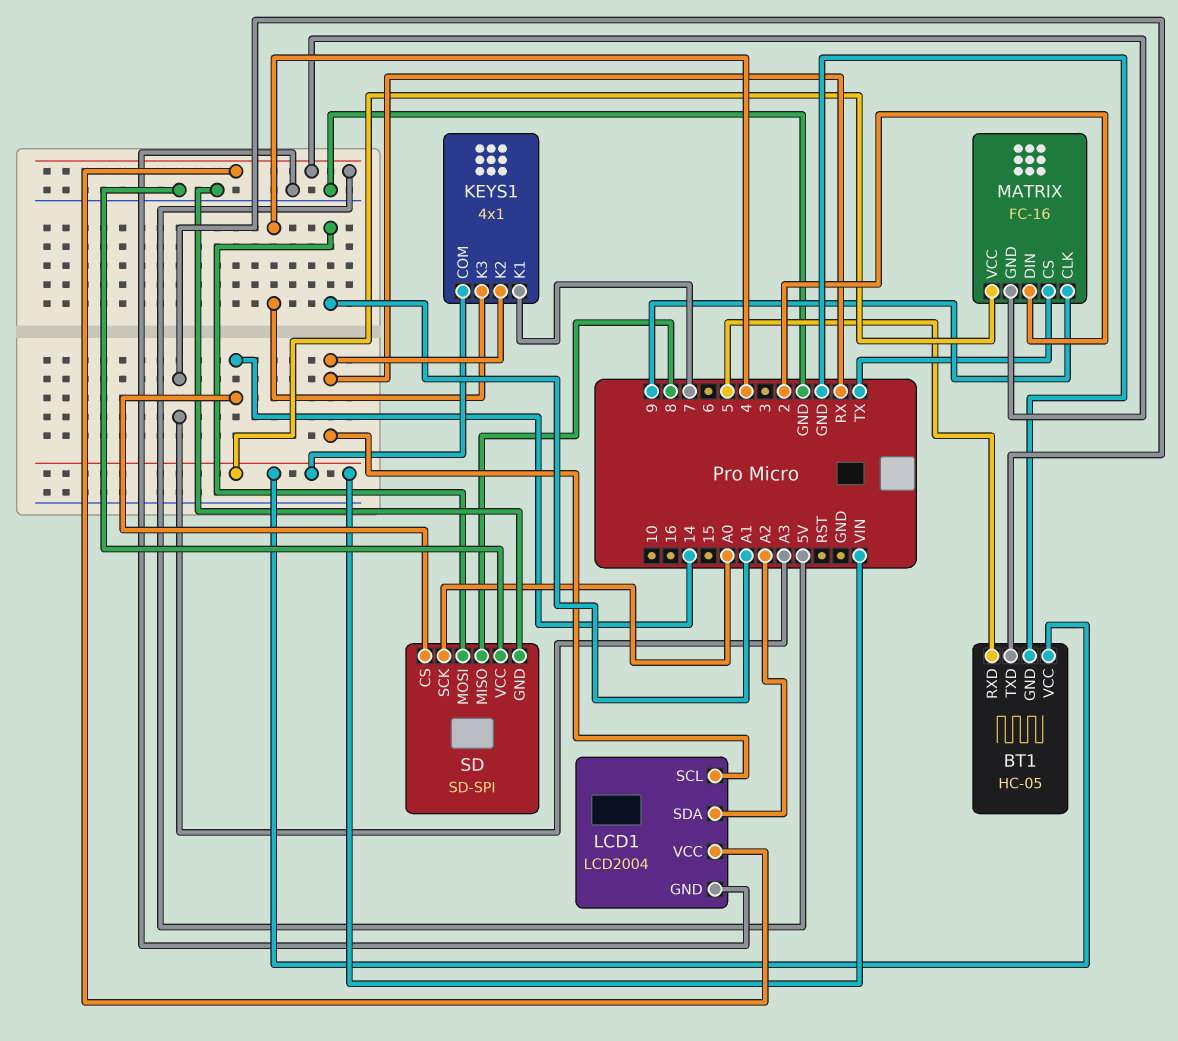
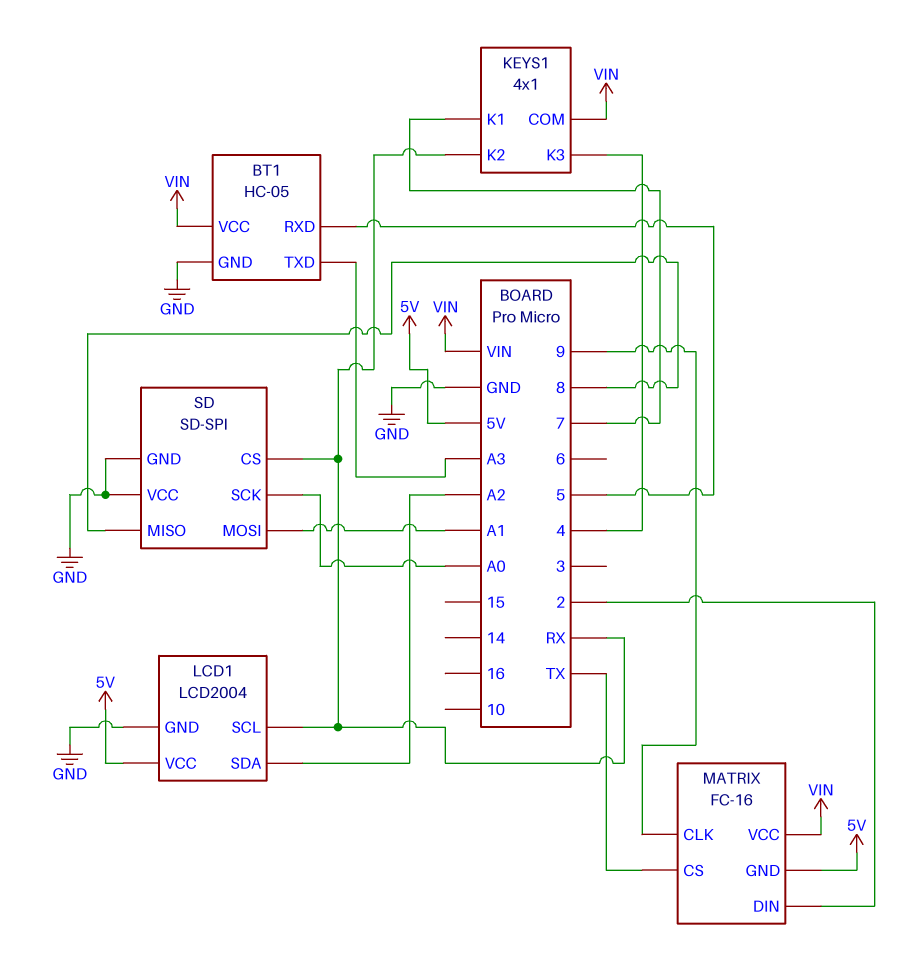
SD pin CS: 14 -> RX

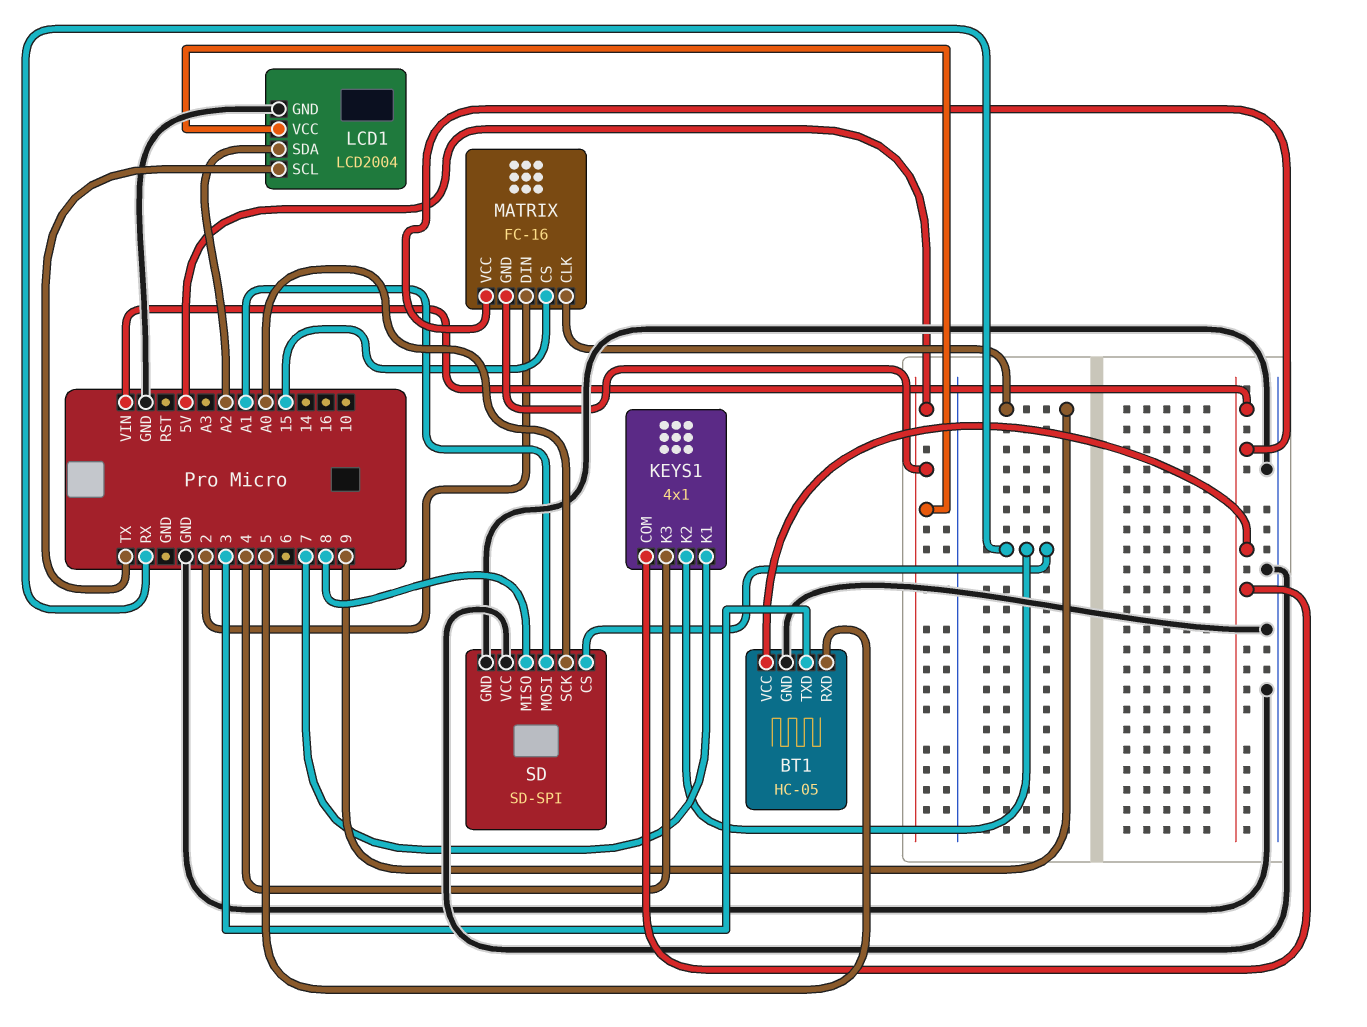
BT1 pin TXD: A3 -> 3
LCD1 pin SCL: RX -> TX
MATRIX pin CS: TX -> 15

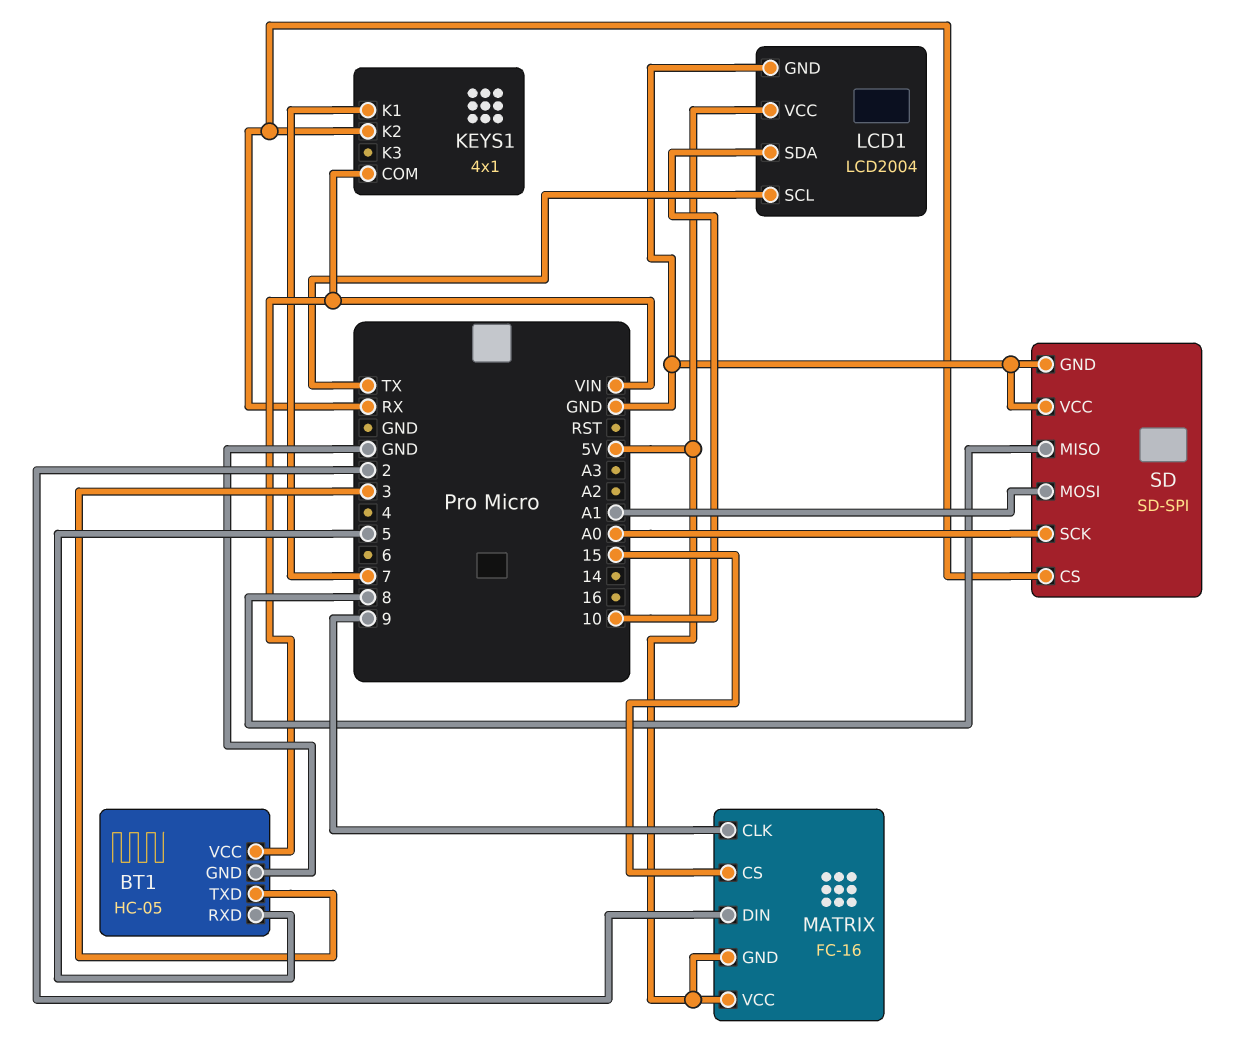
KEYS1 pin K3: 4 -> none
LCD1 pin SDA: A2 -> 10
MATRIX pin VCC: VIN -> 5V

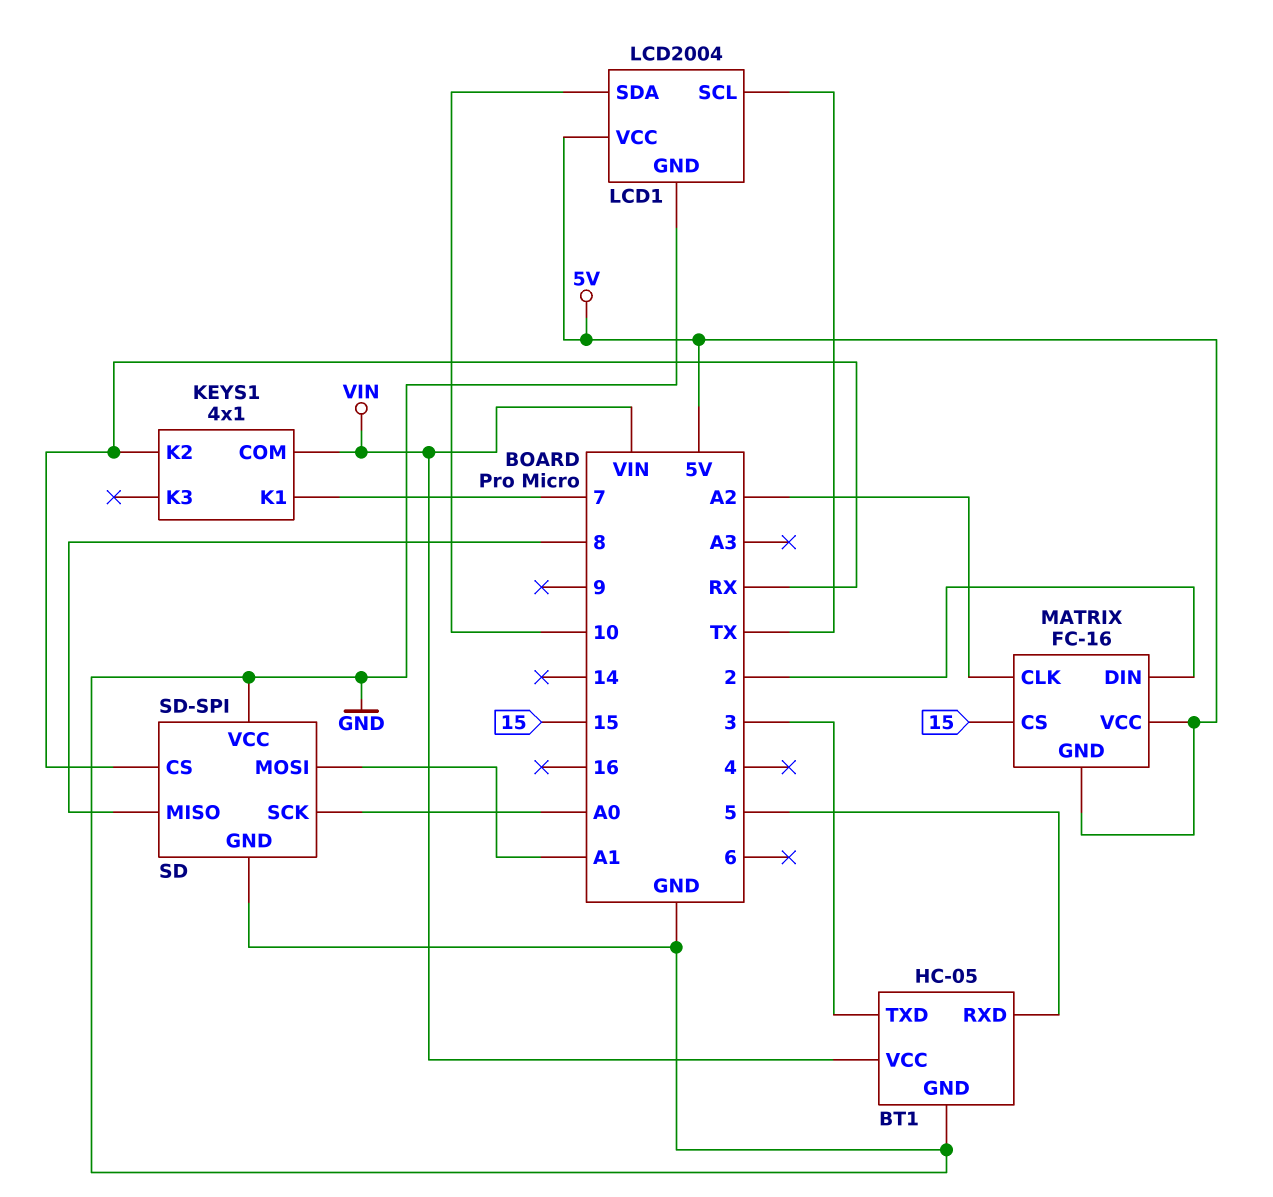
MATRIX pin CLK: 9 -> A2

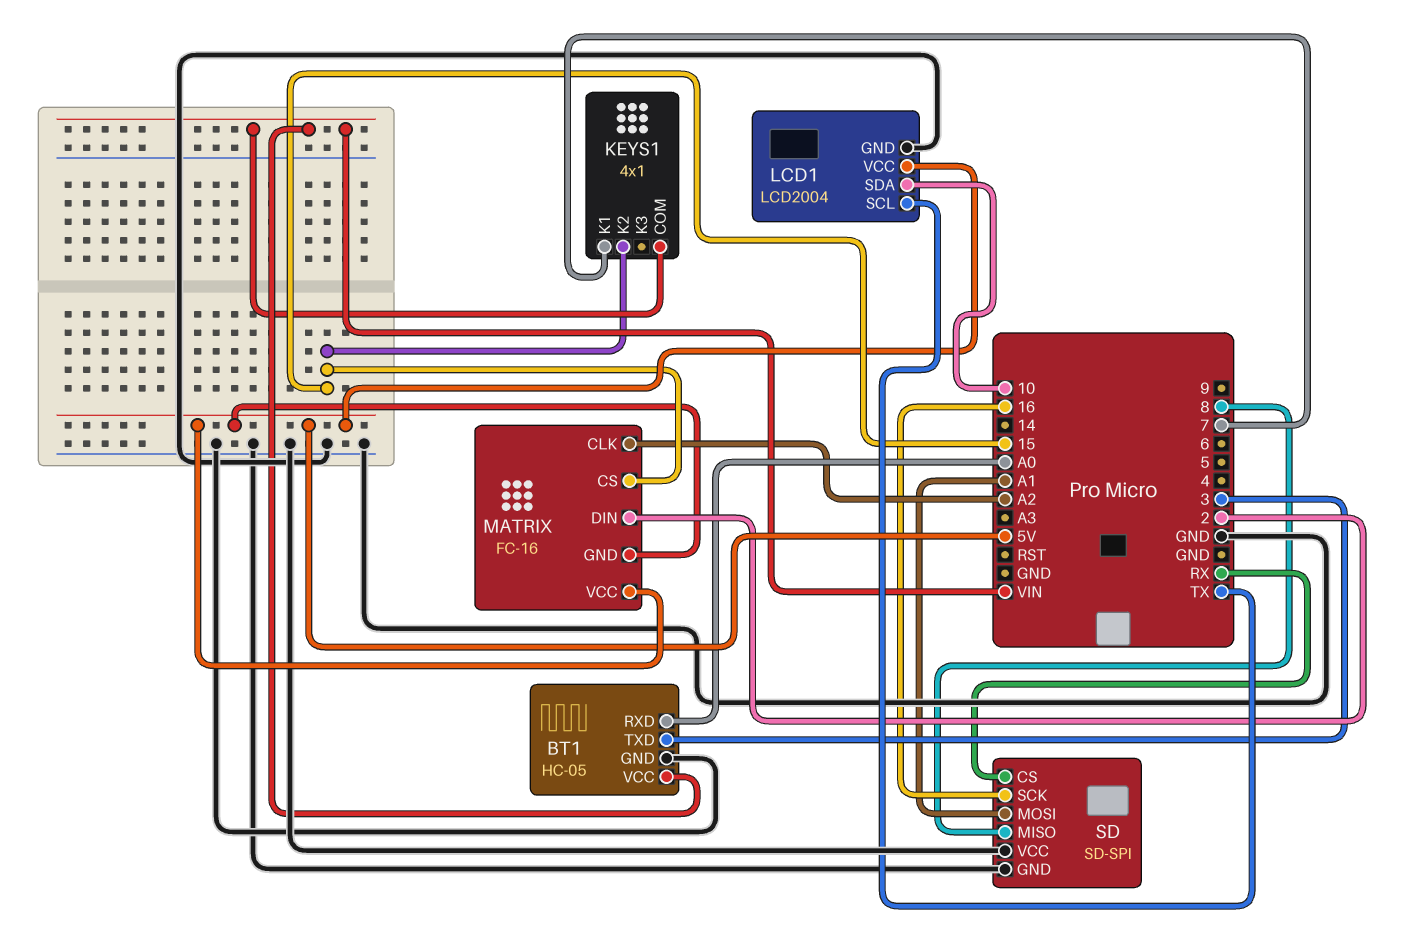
BT1 pin RXD: 5 -> A0
KEYS1 pin K2: RX -> 15
SD pin SCK: A0 -> 16

